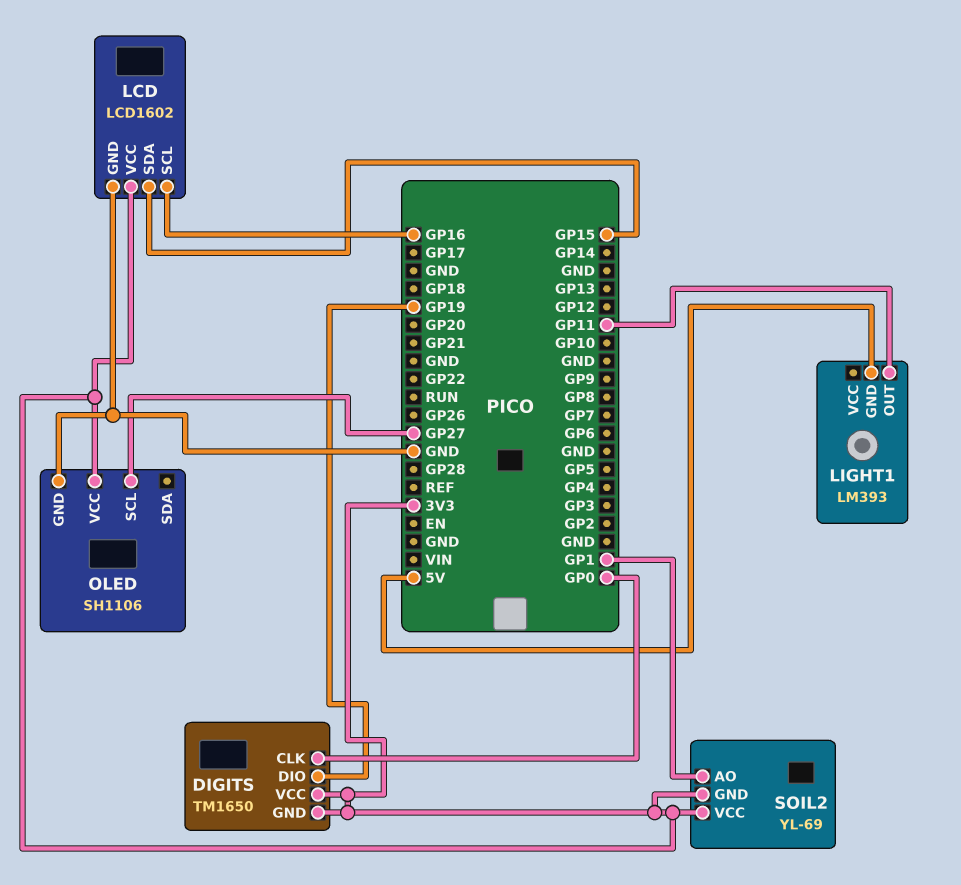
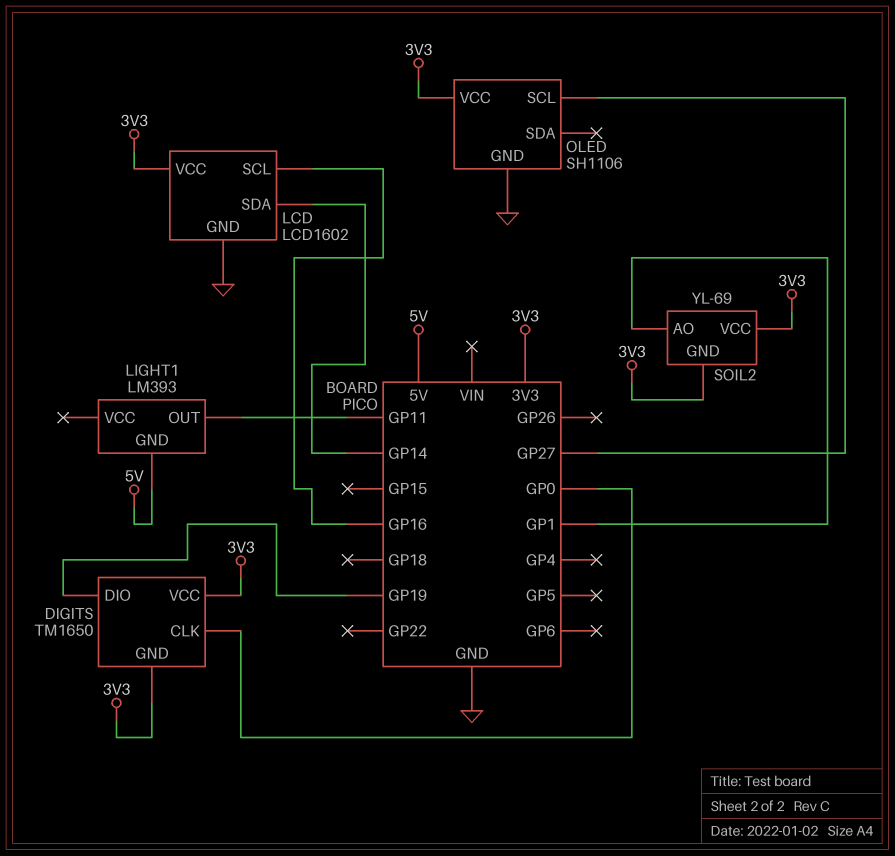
LCD pin SDA: GP15 -> GP14

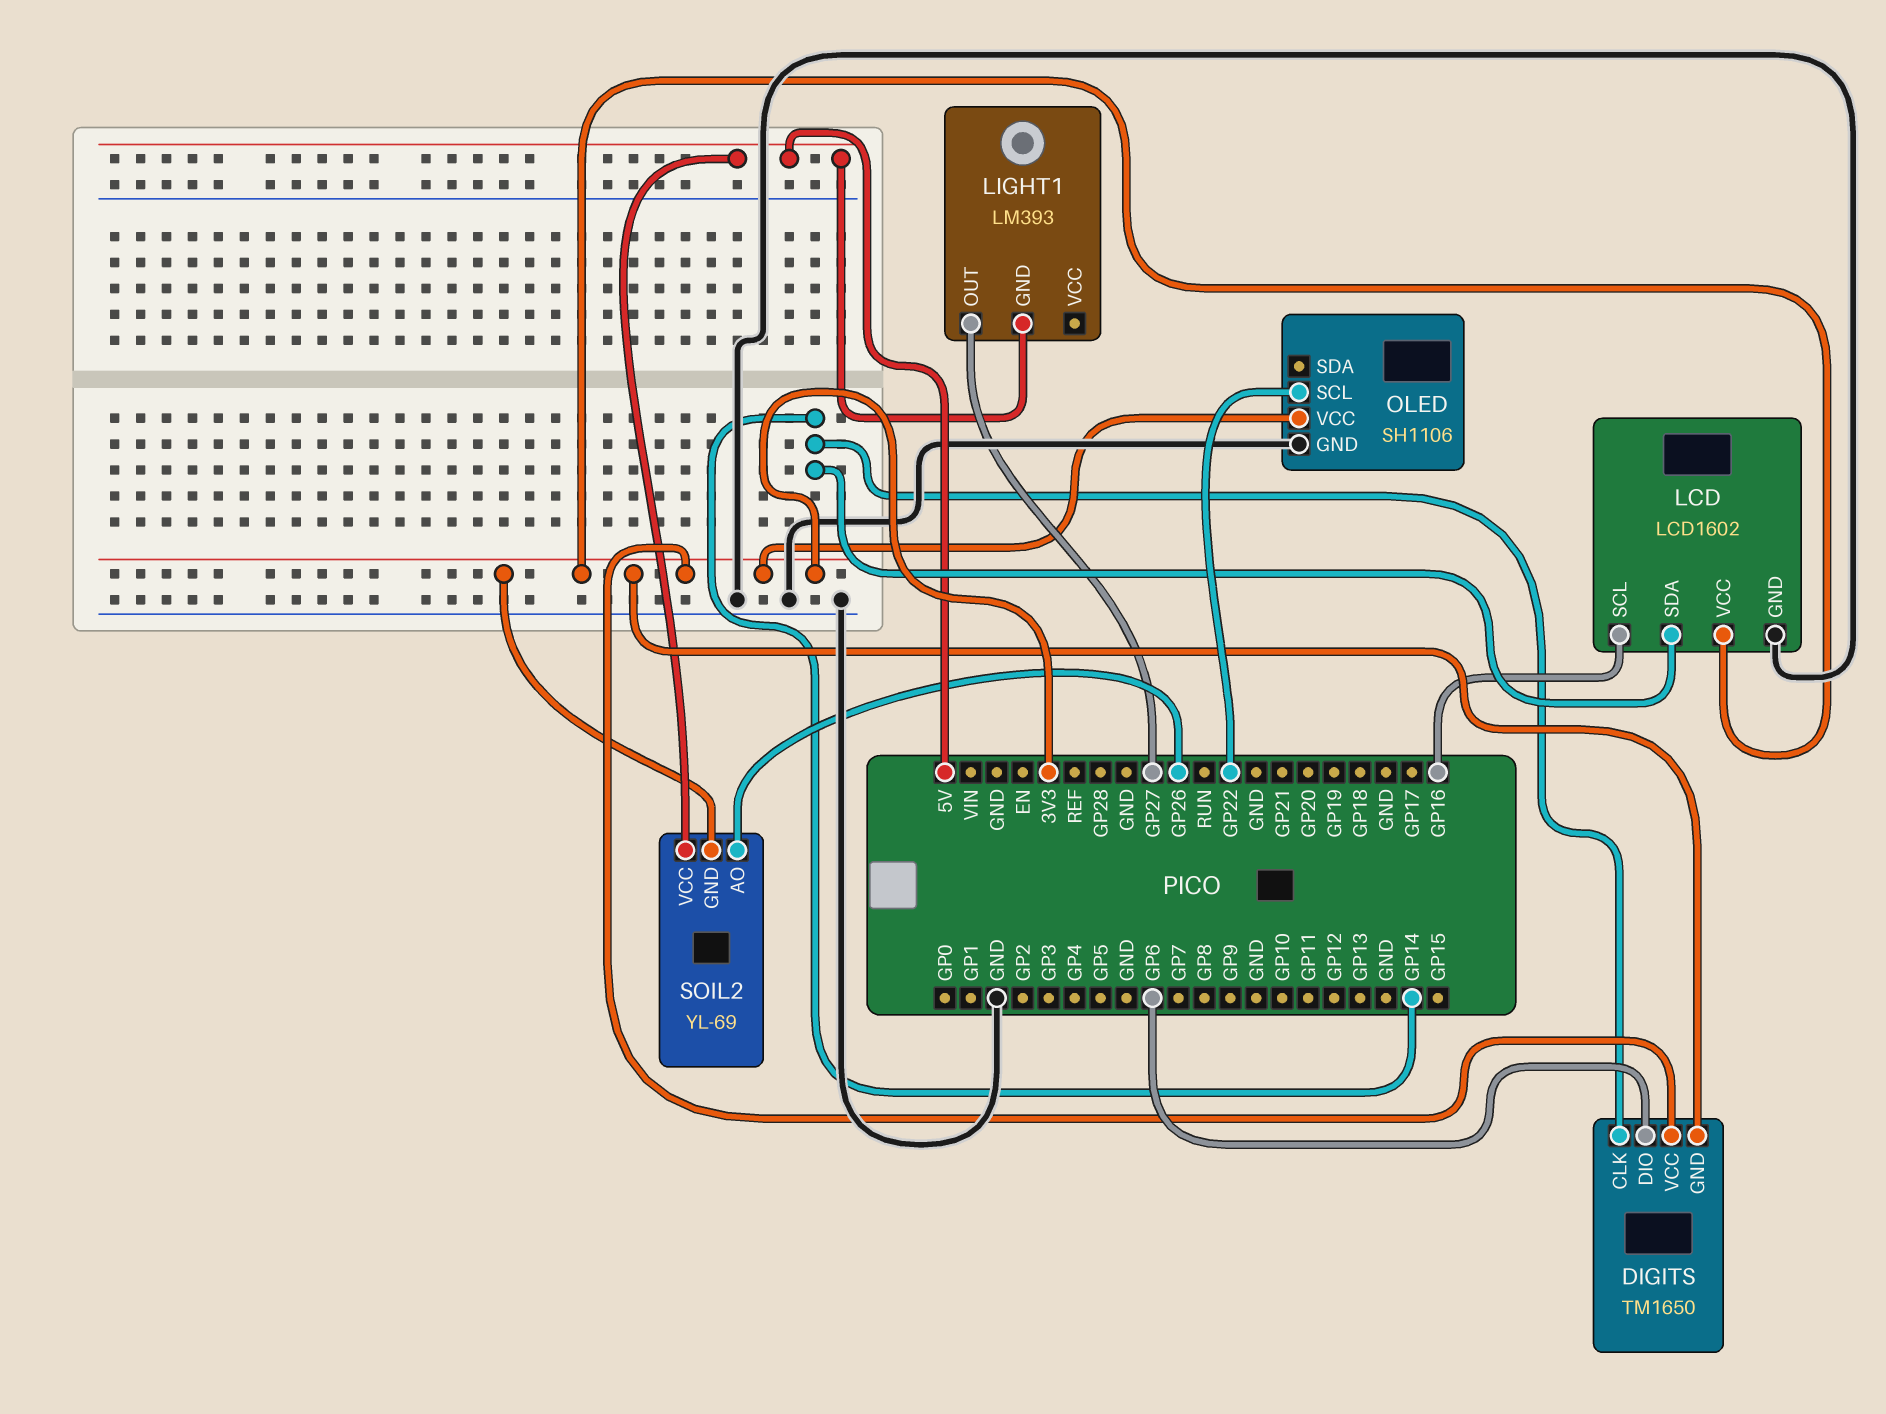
DIGITS pin CLK: GP0 -> GP14
DIGITS pin DIO: GP19 -> GP6
LIGHT1 pin OUT: GP11 -> GP27
OLED pin SCL: GP27 -> GP22
SOIL2 pin AO: GP1 -> GP26
SOIL2 pin VCC: 3V3 -> 5V

